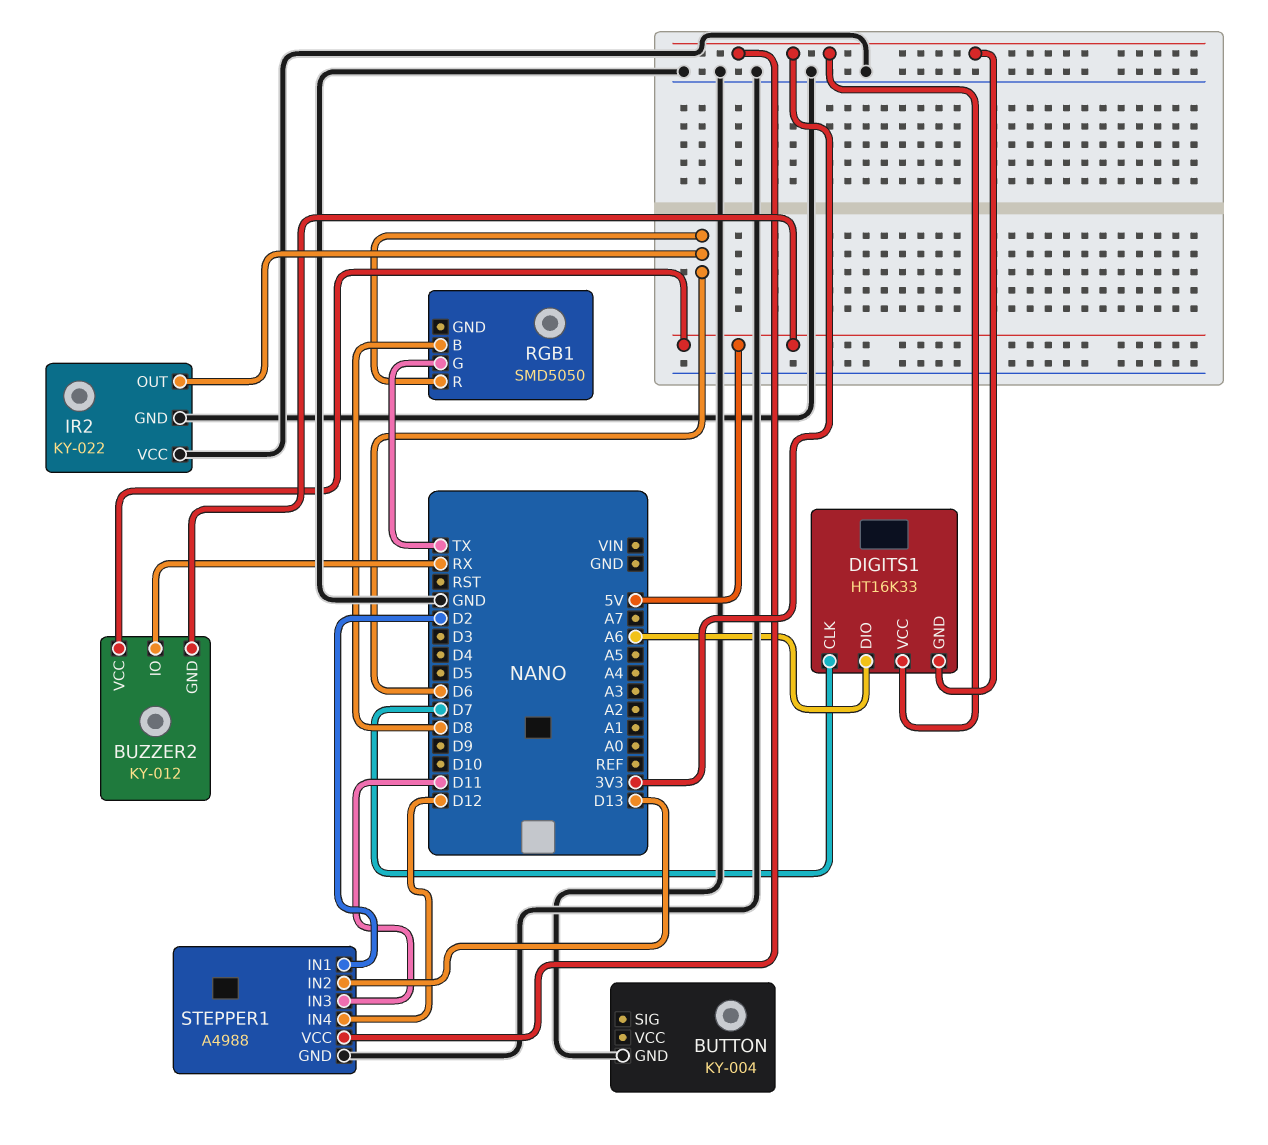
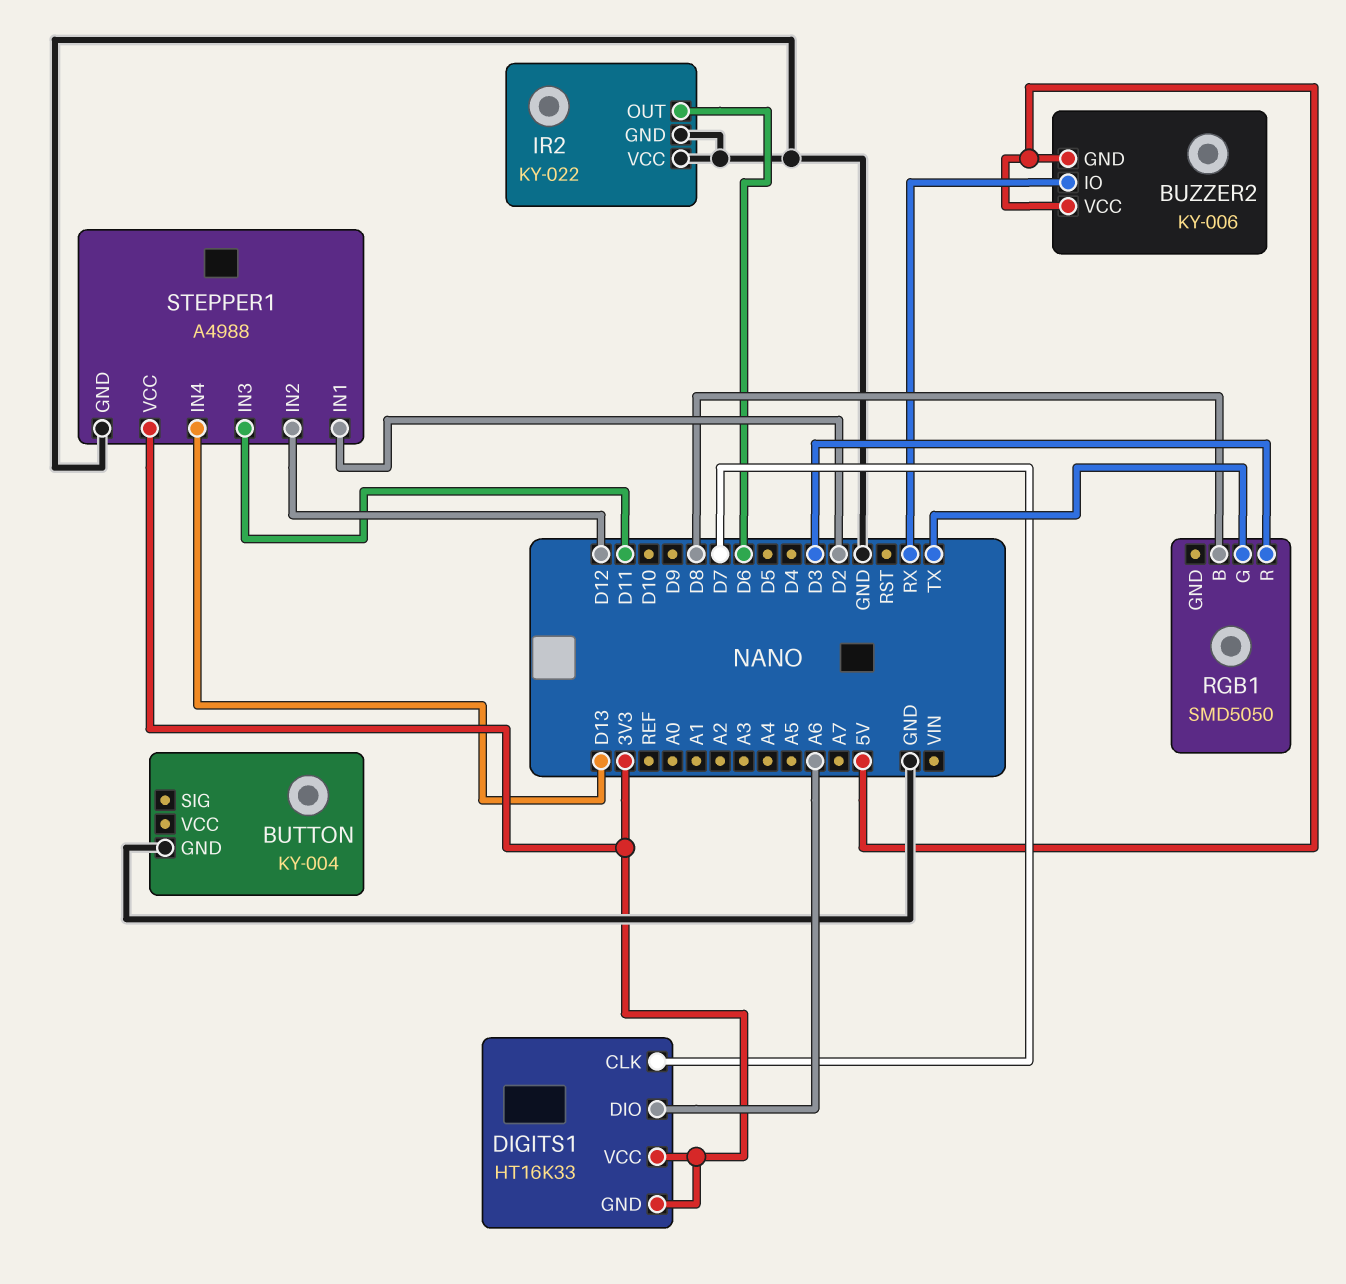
BUZZER2: KY-012 -> KY-006
RGB1 pin R: D6 -> D3
STEPPER1 pin IN2: D13 -> D12
STEPPER1 pin IN4: D12 -> D13

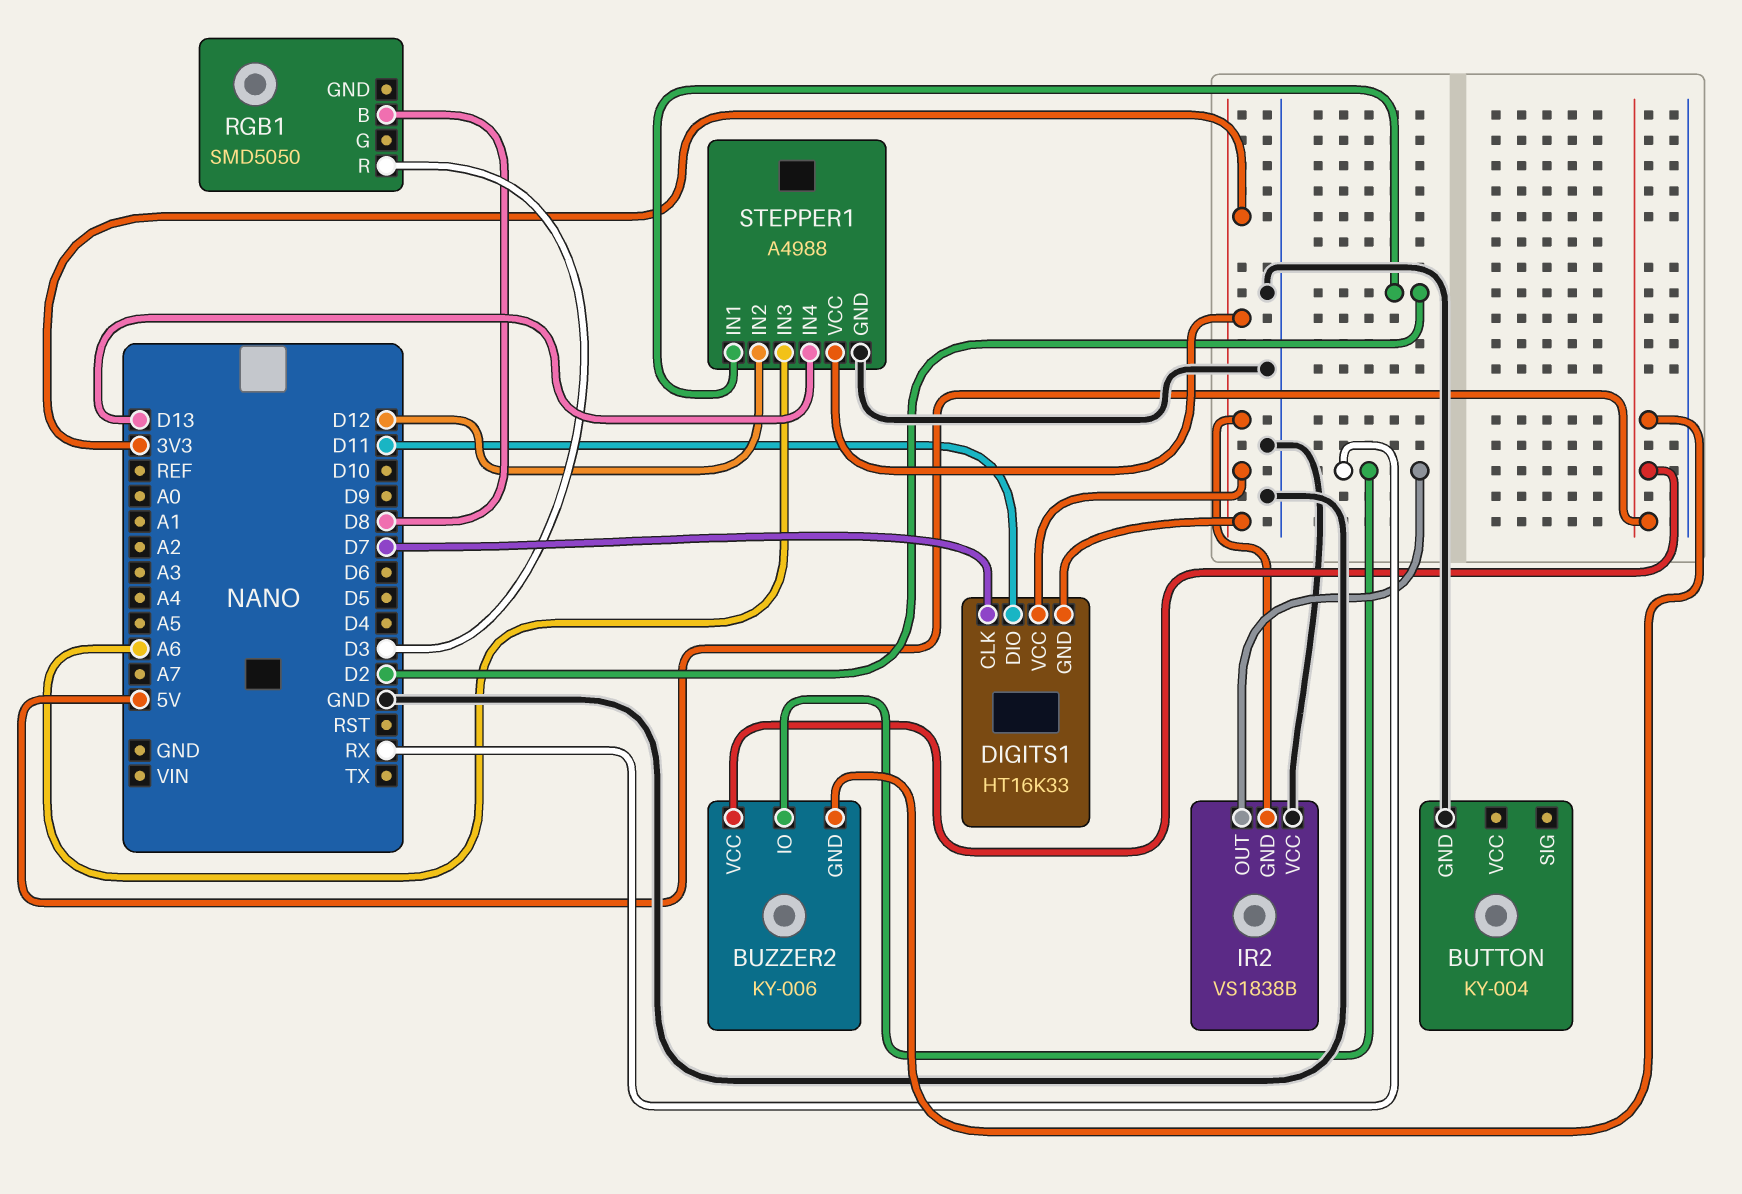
DIGITS1 pin DIO: A6 -> D11
IR2: KY-022 -> VS1838B
IR2 pin GND: GND -> 3V3
IR2 pin OUT: D6 -> RX
RGB1 pin G: TX -> none
STEPPER1 pin IN3: D11 -> A6

